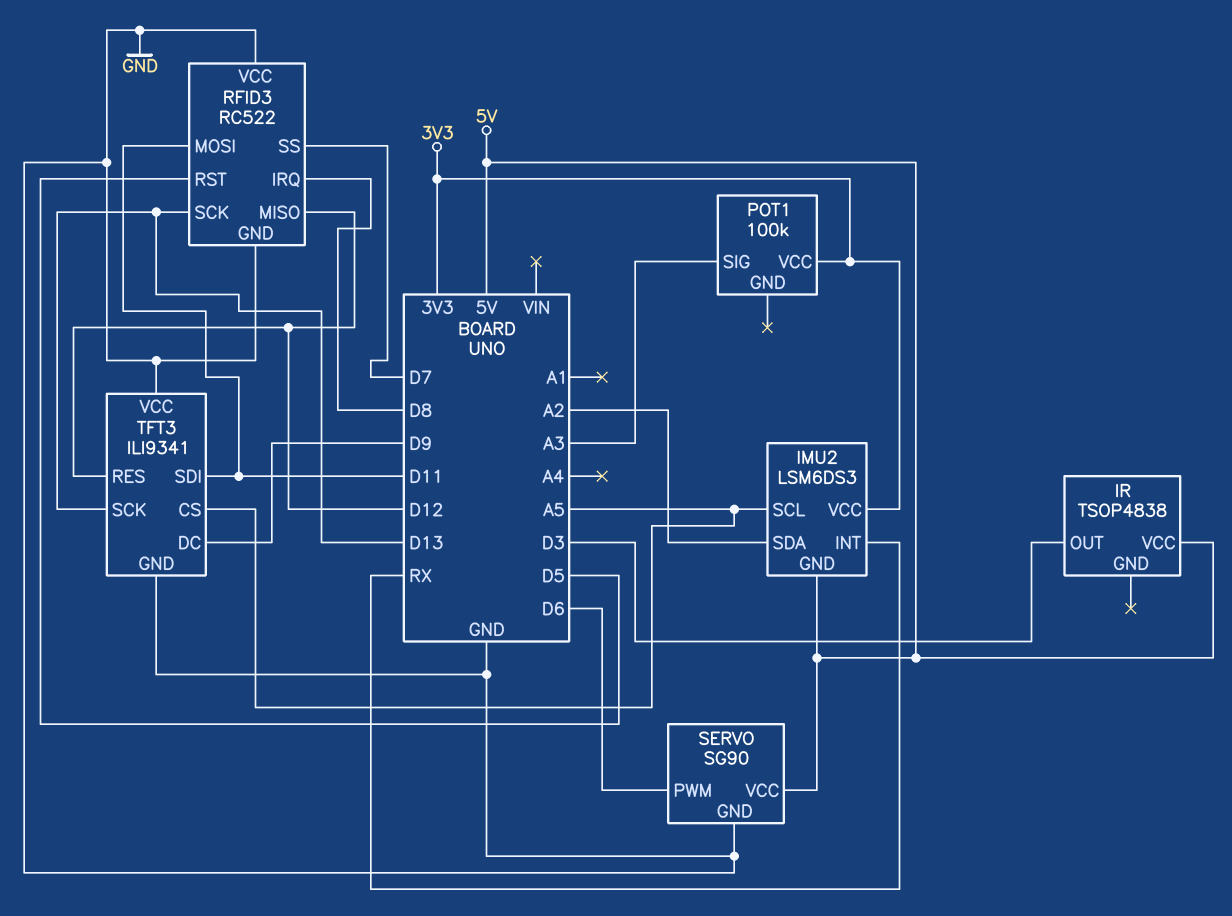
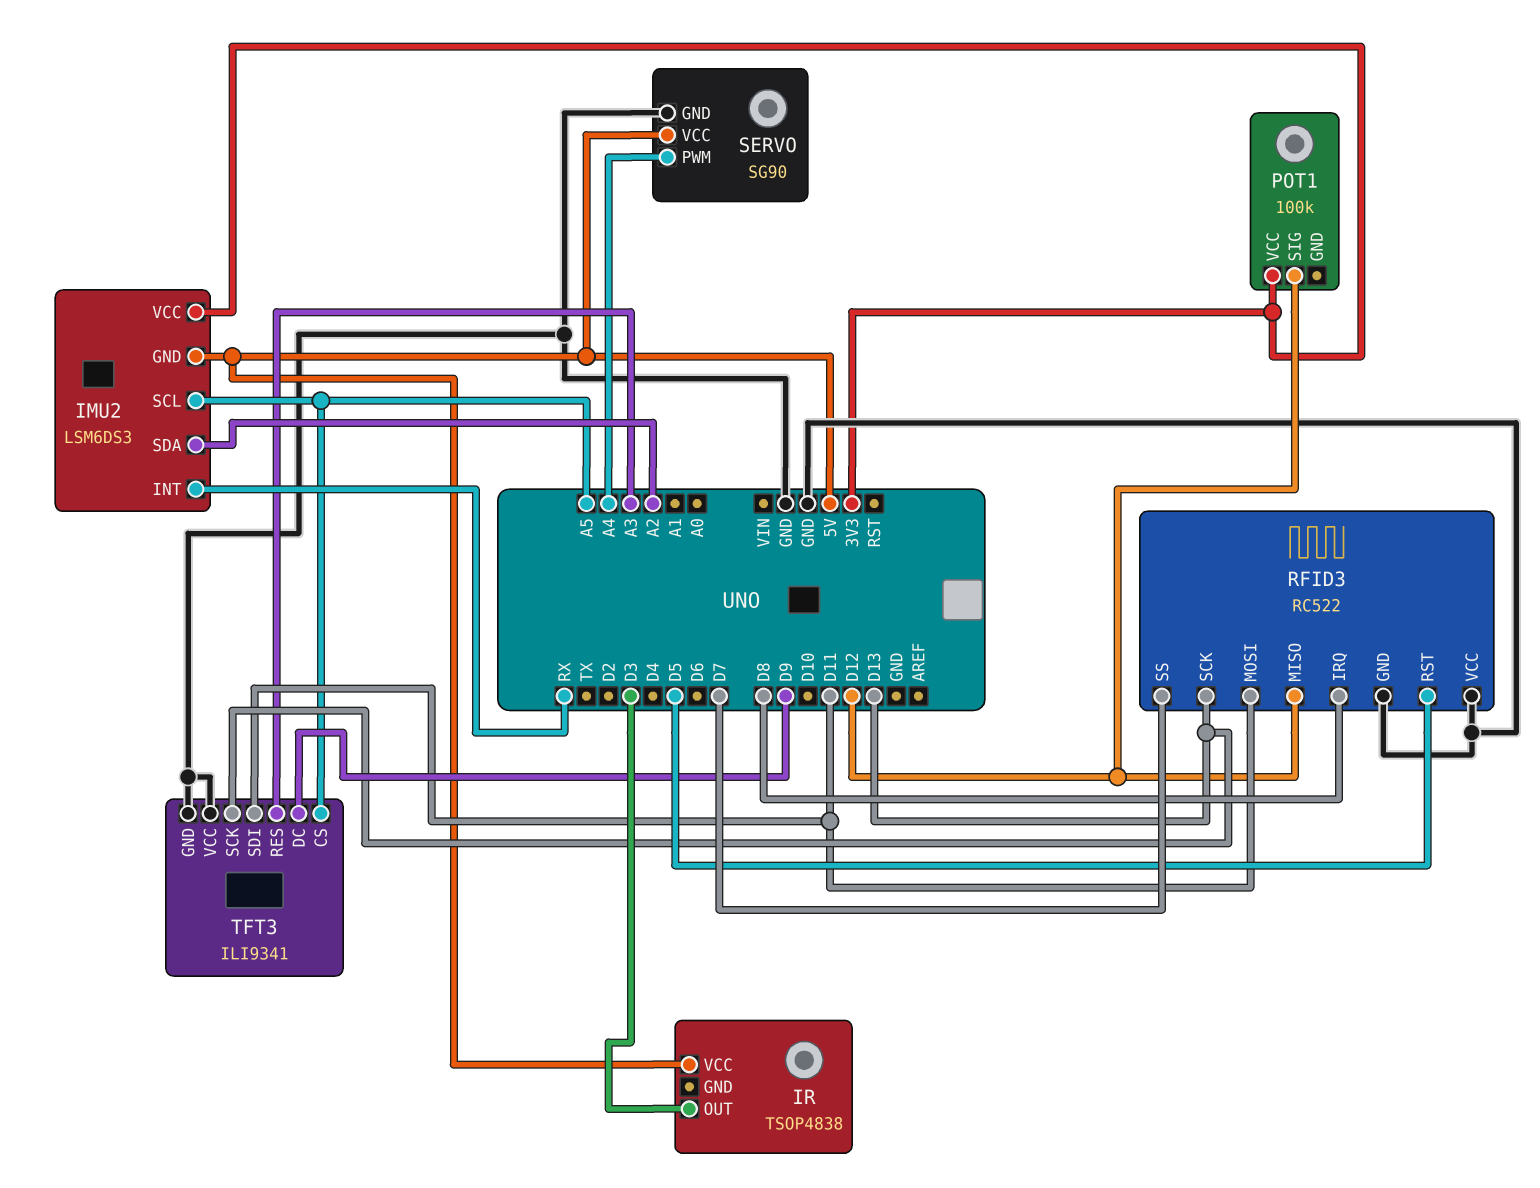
POT1 pin SIG: A3 -> D12
SERVO pin PWM: D6 -> A4
TFT3 pin RES: D12 -> A3

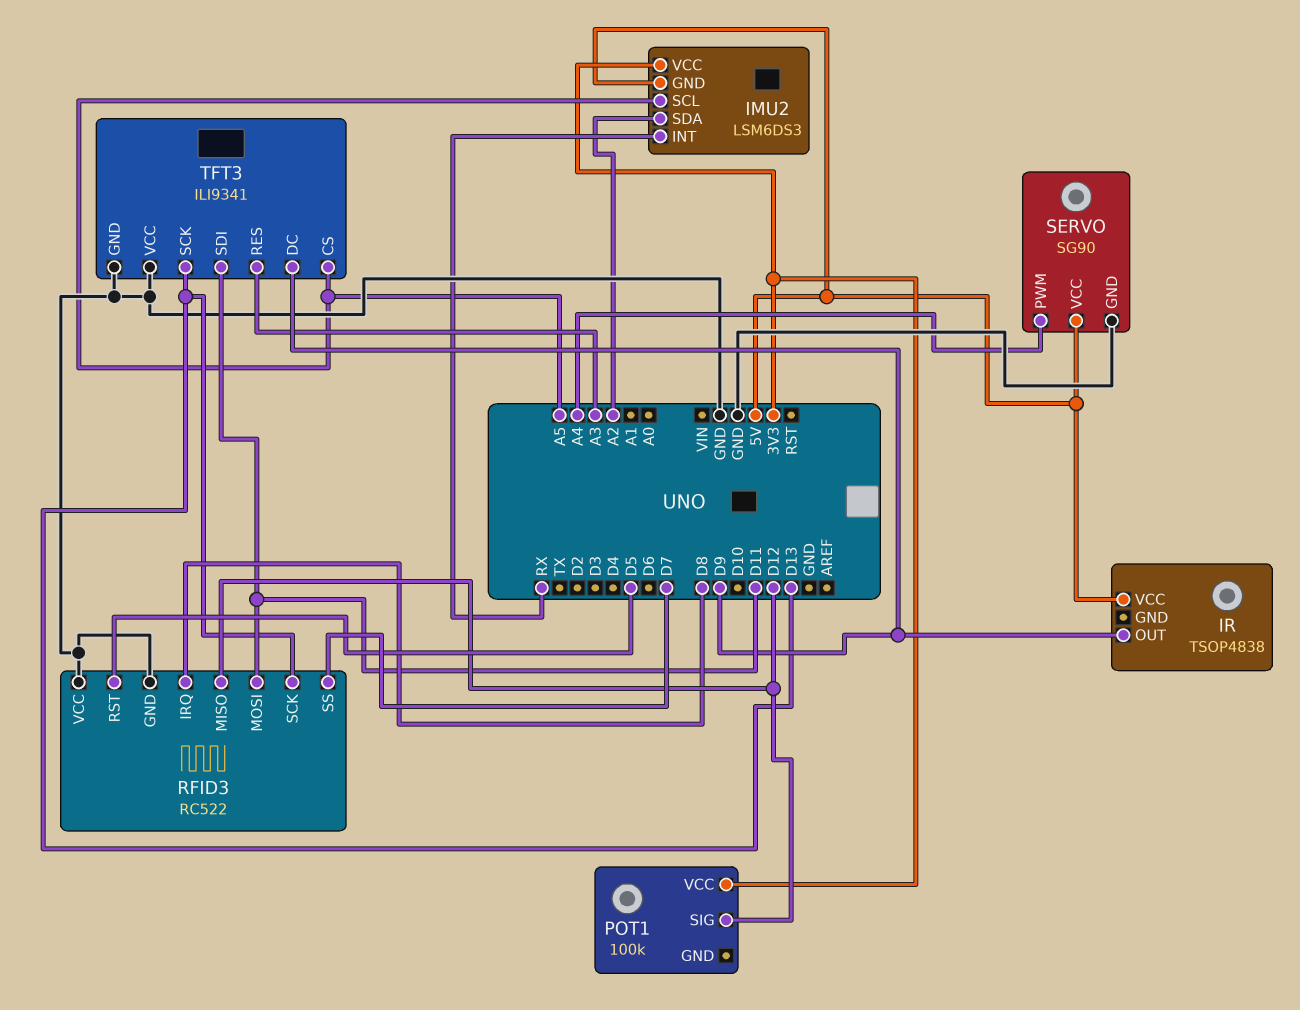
IR pin OUT: D3 -> D9

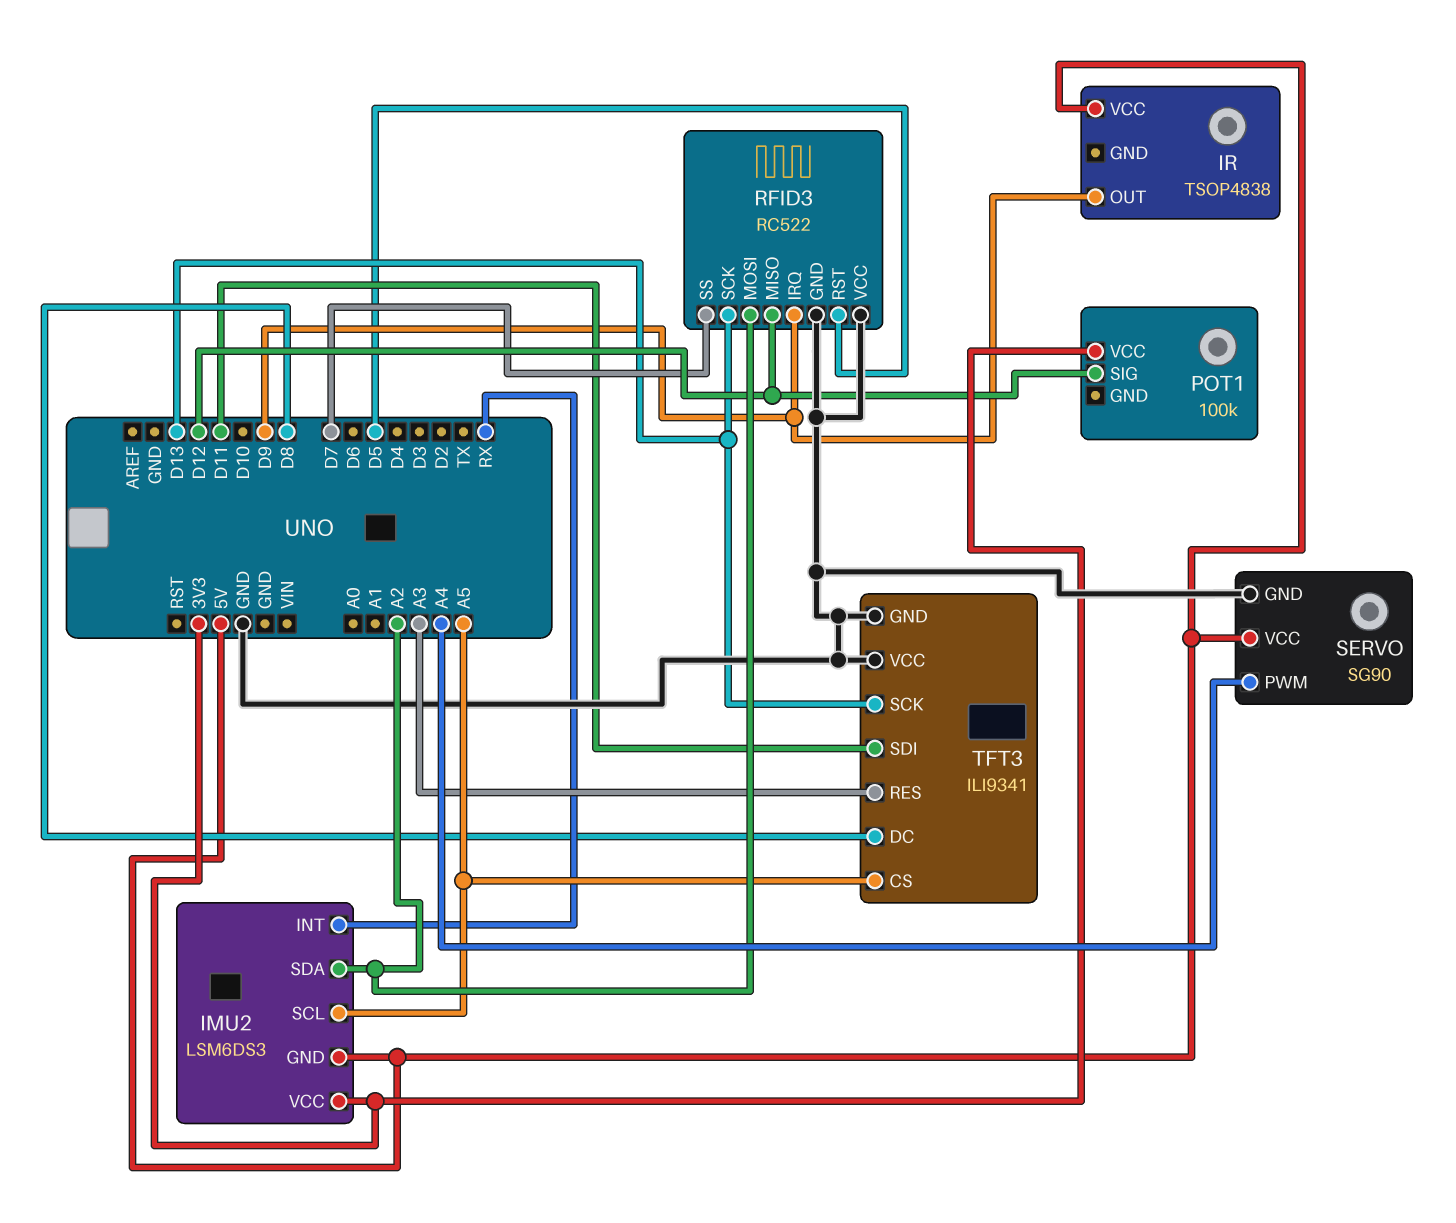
RFID3 pin IRQ: D8 -> D9
RFID3 pin MOSI: D11 -> A2
TFT3 pin DC: D9 -> D8

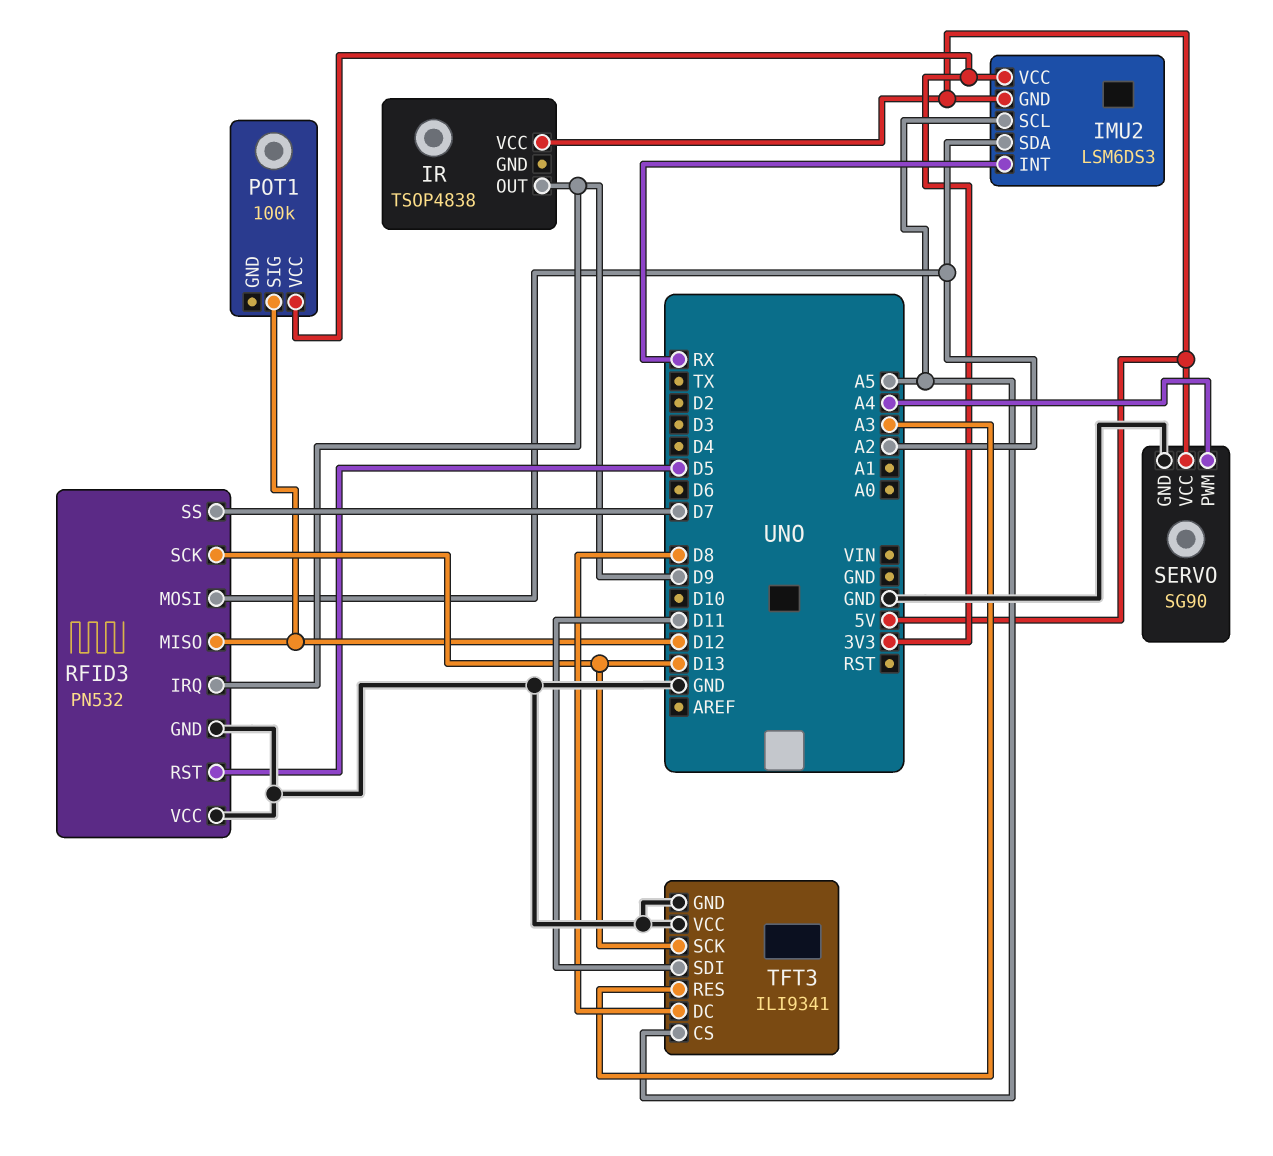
RFID3: RC522 -> PN532

